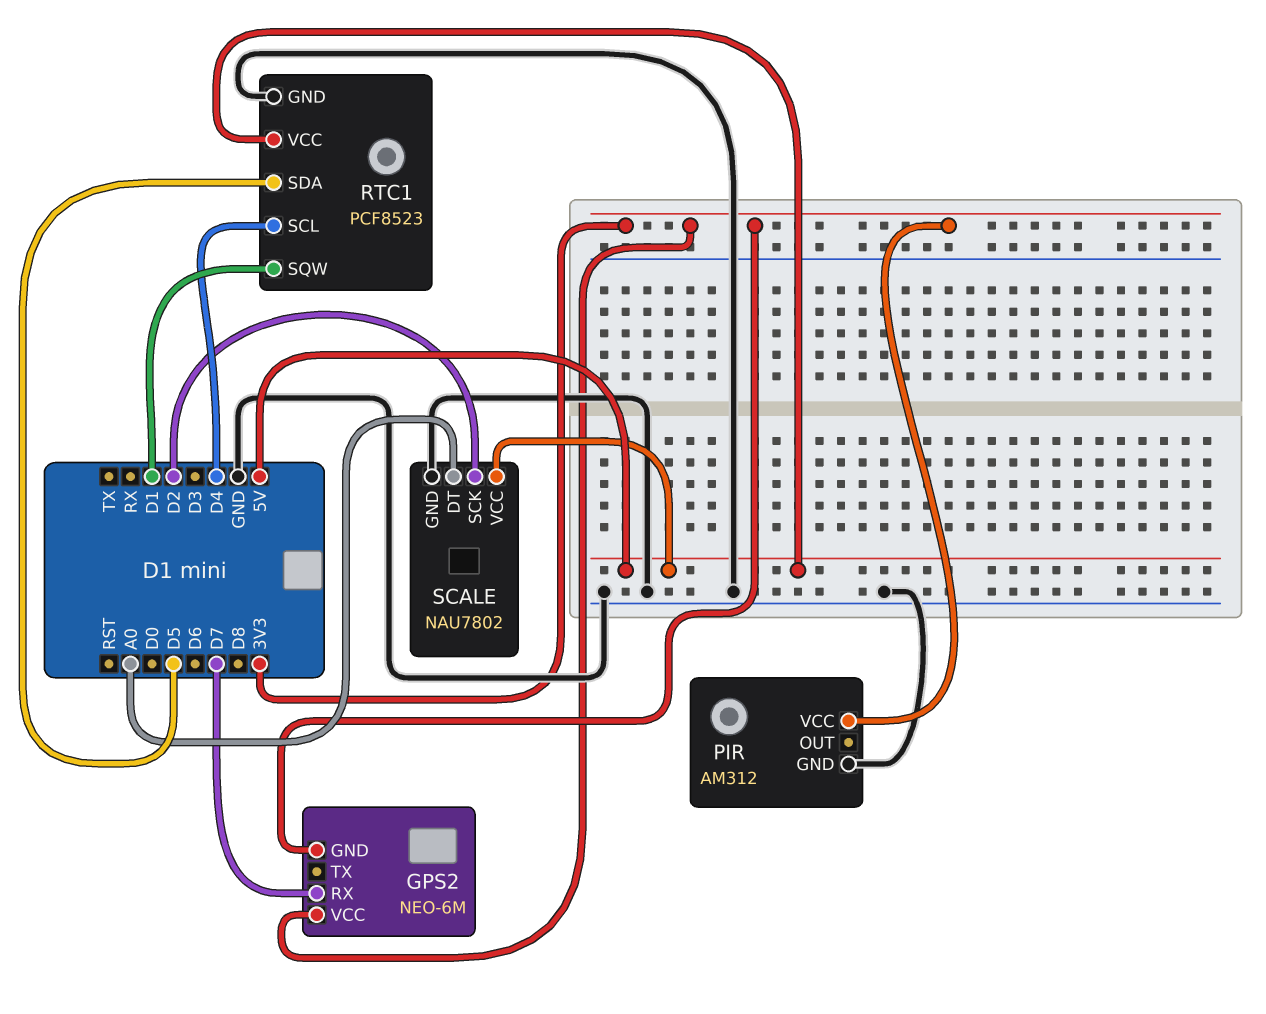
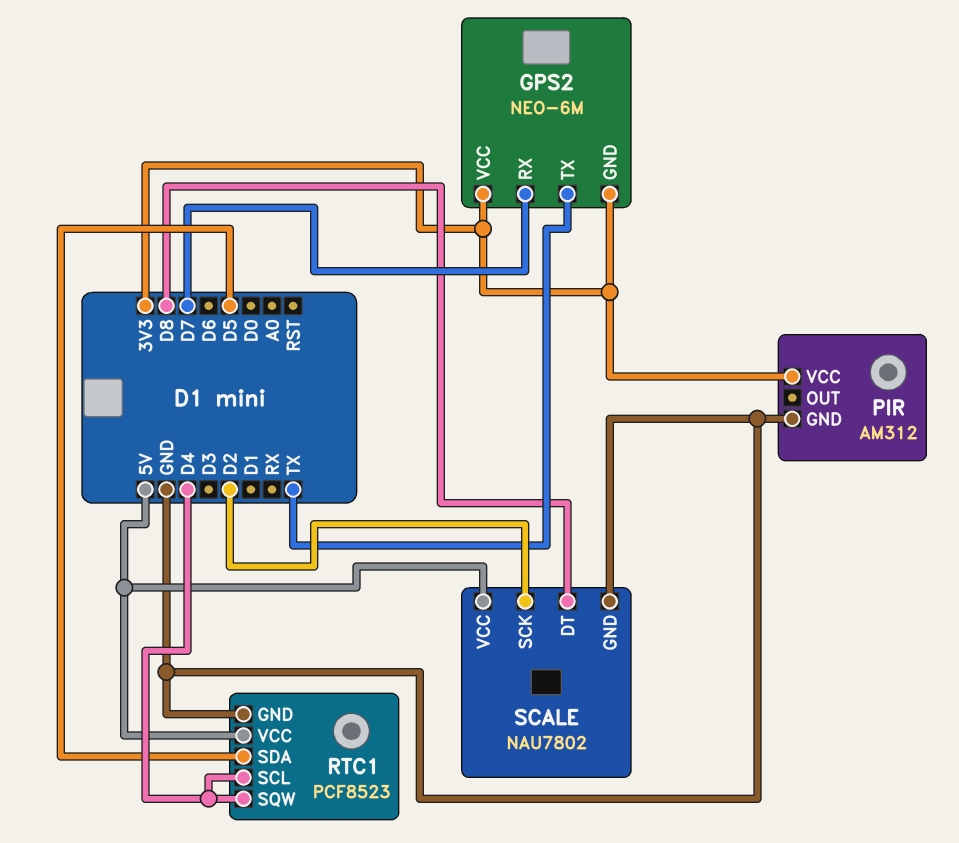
GPS2 pin TX: none -> TX
RTC1 pin SQW: D1 -> D4
SCALE pin DT: A0 -> D8

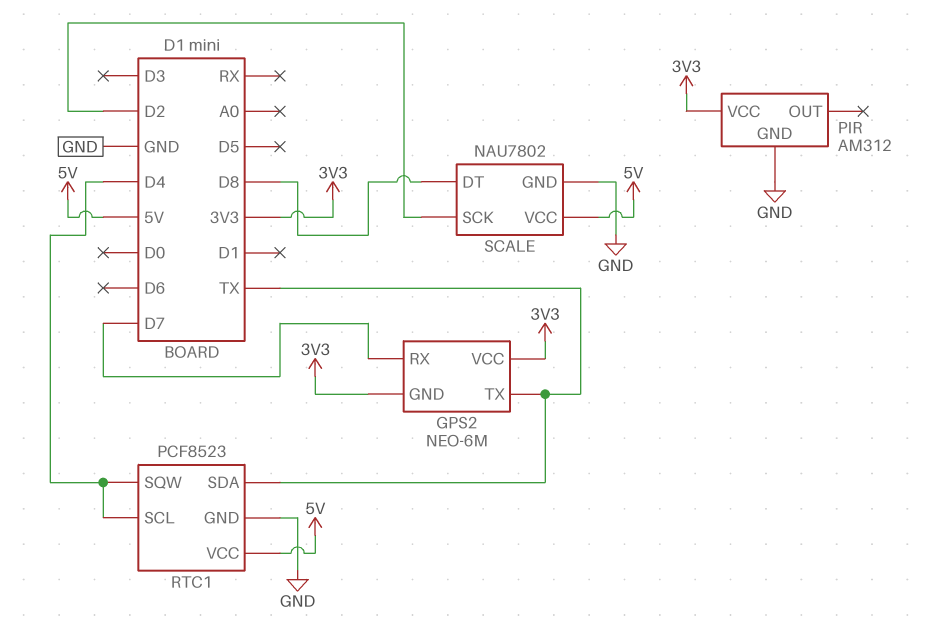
RTC1 pin SDA: D5 -> TX

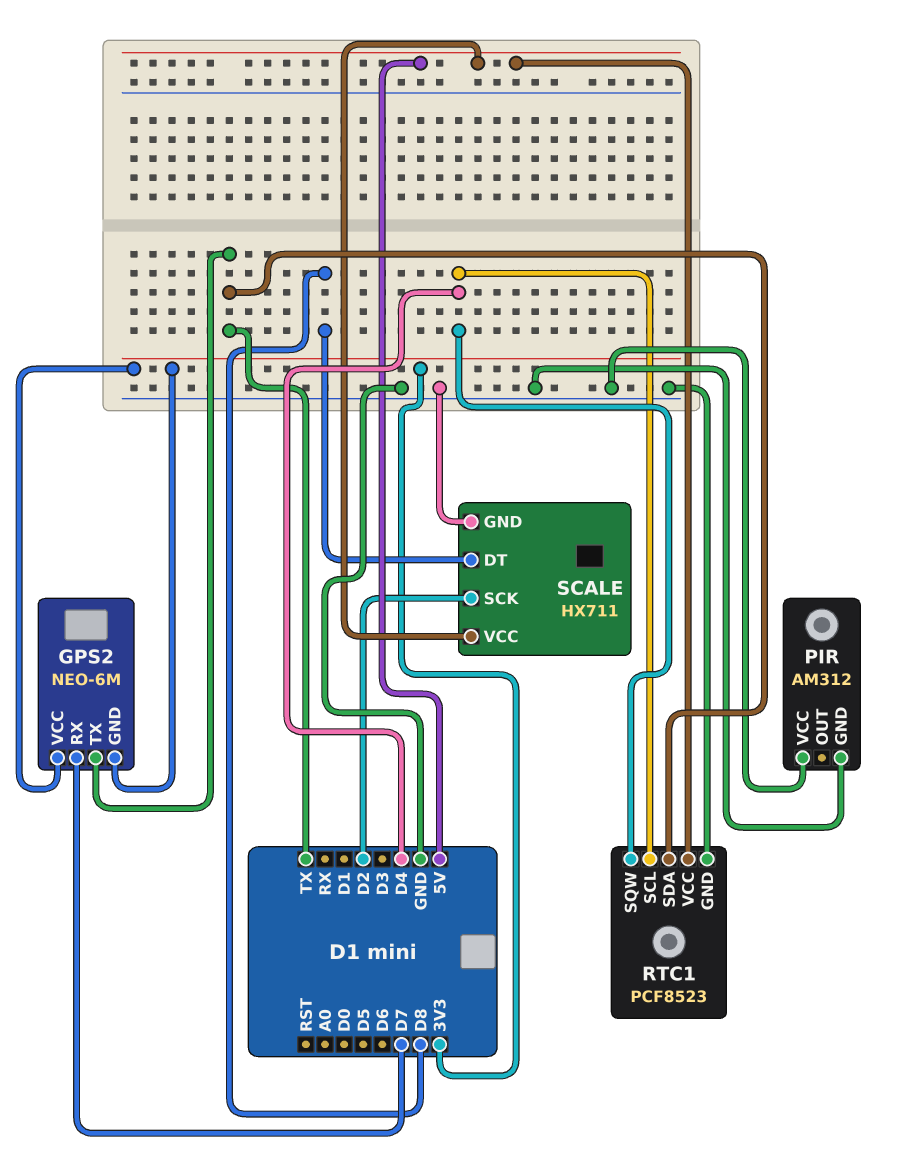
PIR pin VCC: 3V3 -> GND
SCALE: NAU7802 -> HX711

